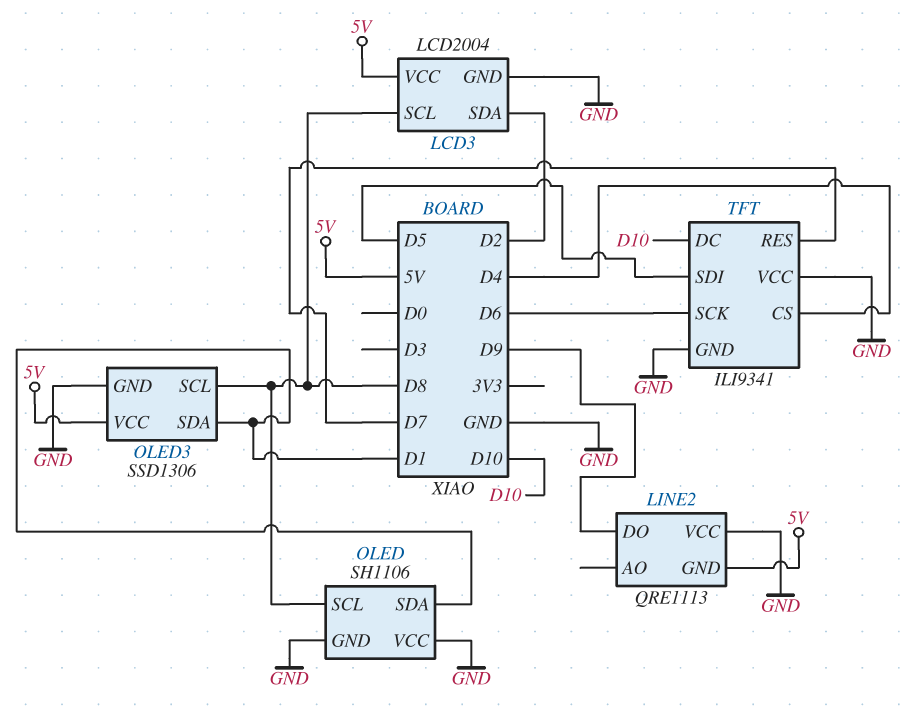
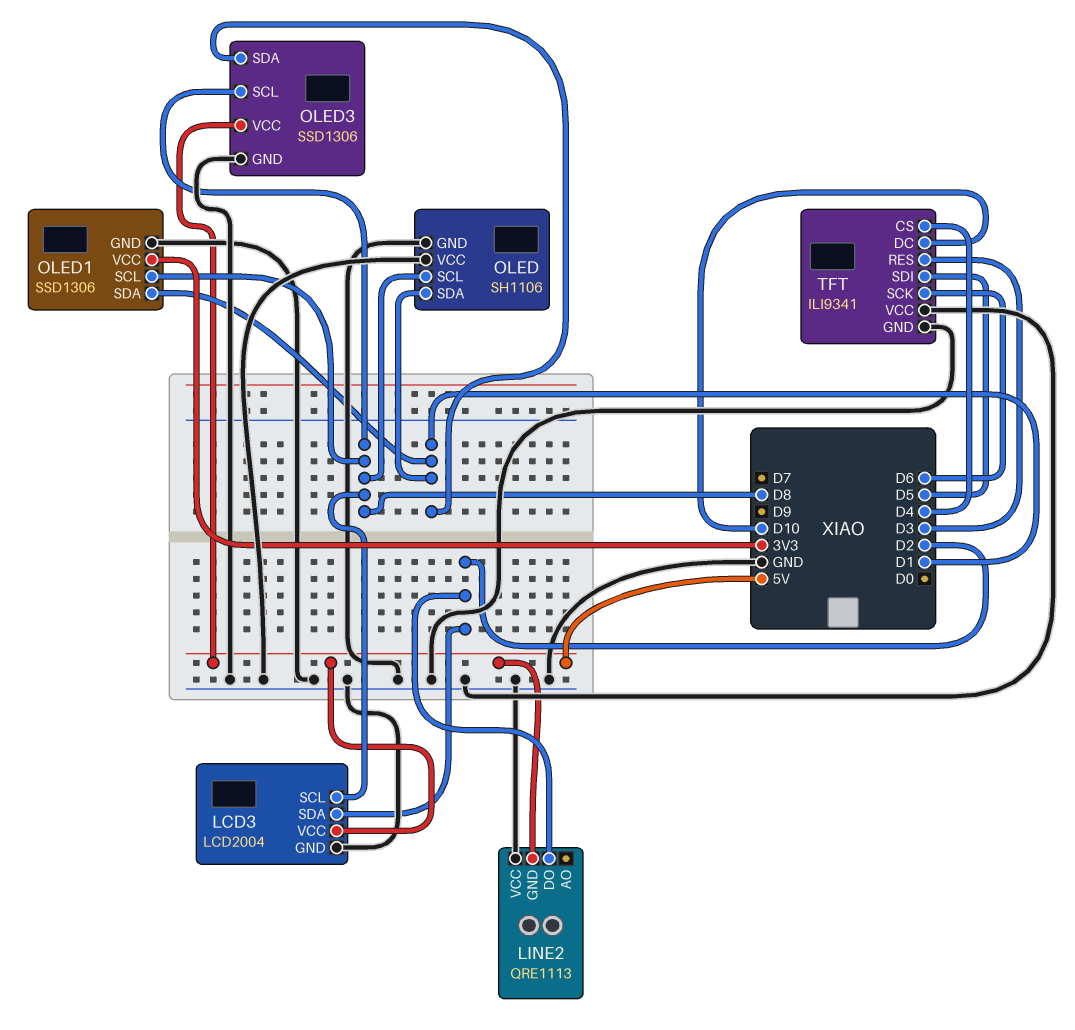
LINE2 pin DO: D9 -> D2
OLED1: none -> SSD1306
OLED1 pin GND: none -> GND
OLED1 pin SCL: none -> D8
OLED1 pin SDA: none -> D1
OLED1 pin VCC: none -> 3V3
TFT pin RES: D7 -> D3

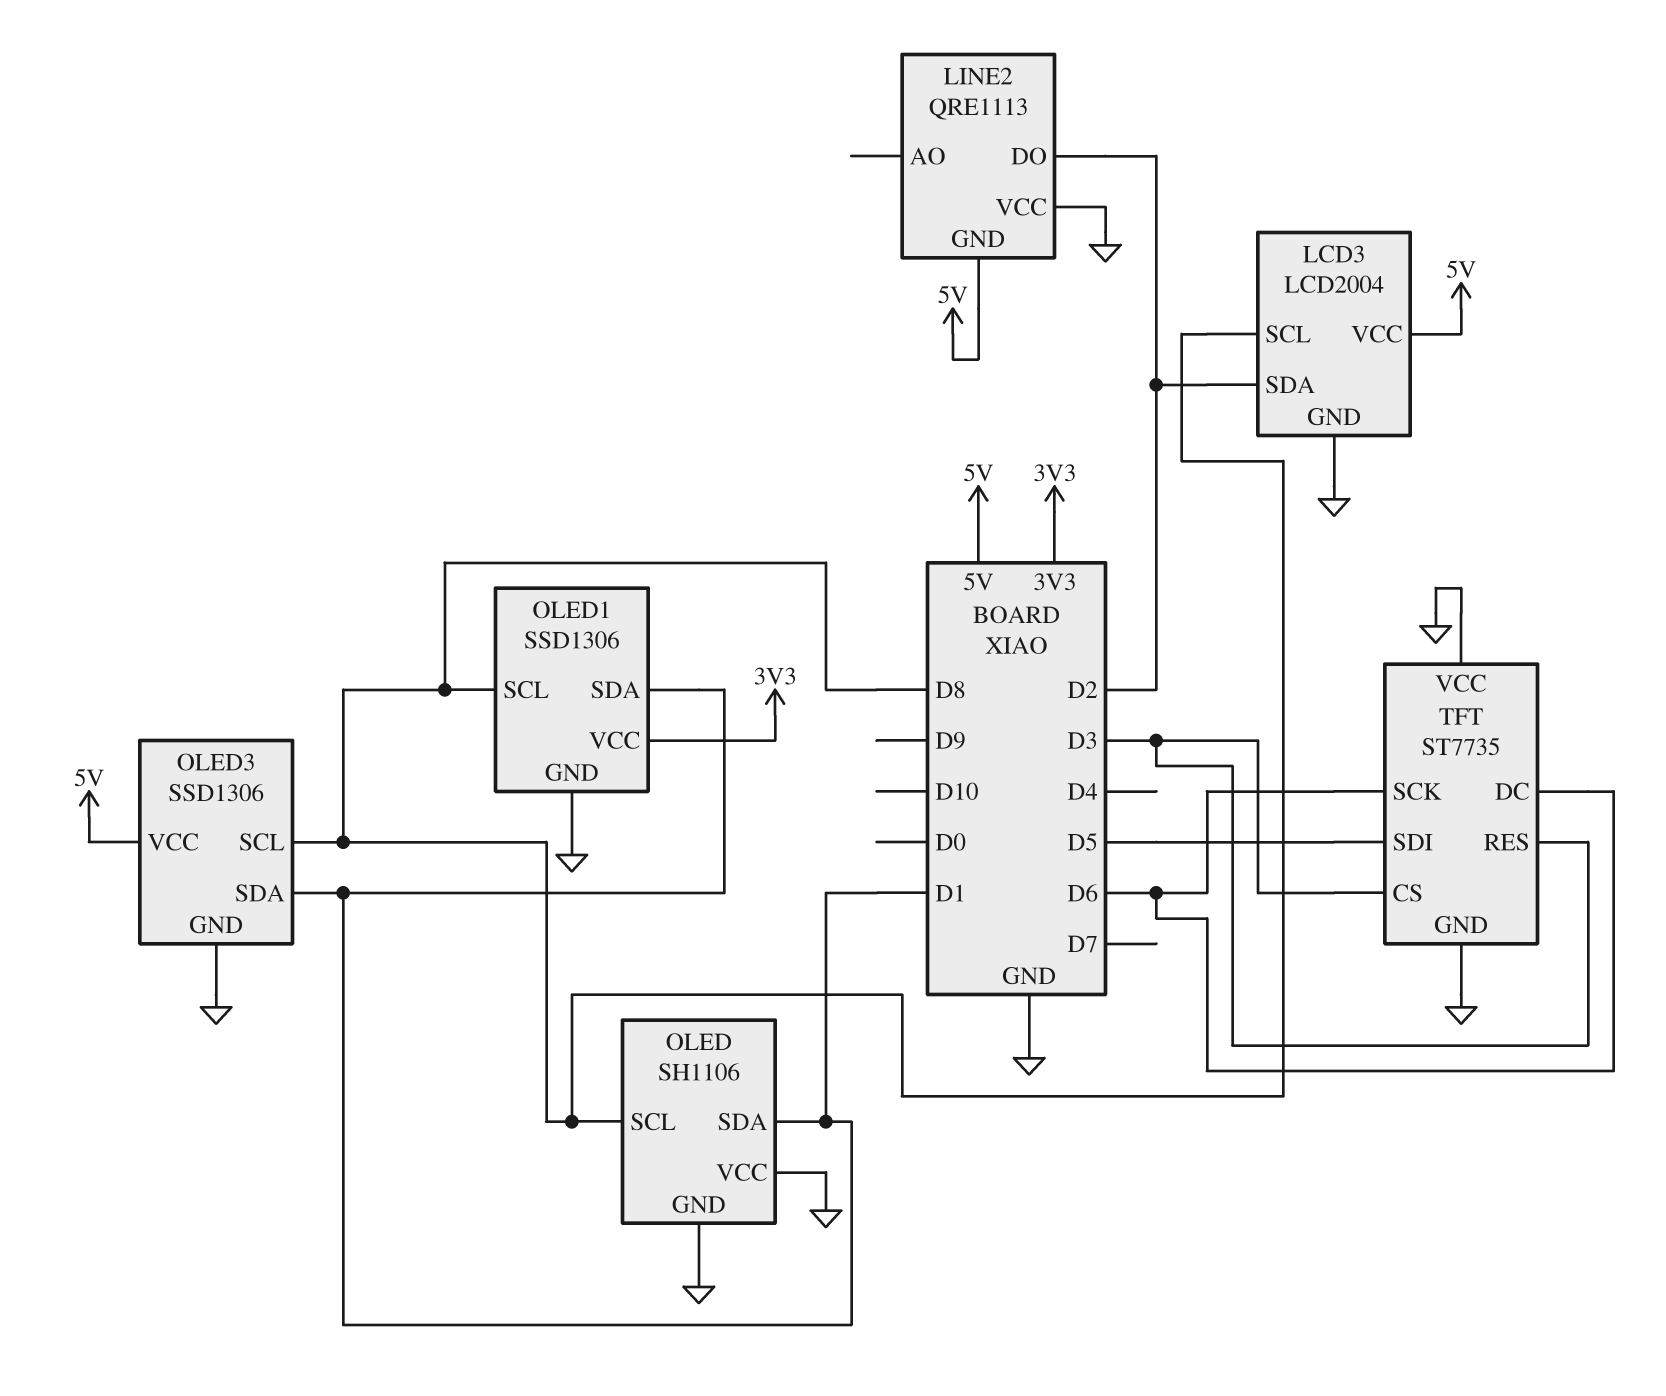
TFT: ILI9341 -> ST7735
TFT pin CS: D4 -> D3
TFT pin DC: D10 -> D6

